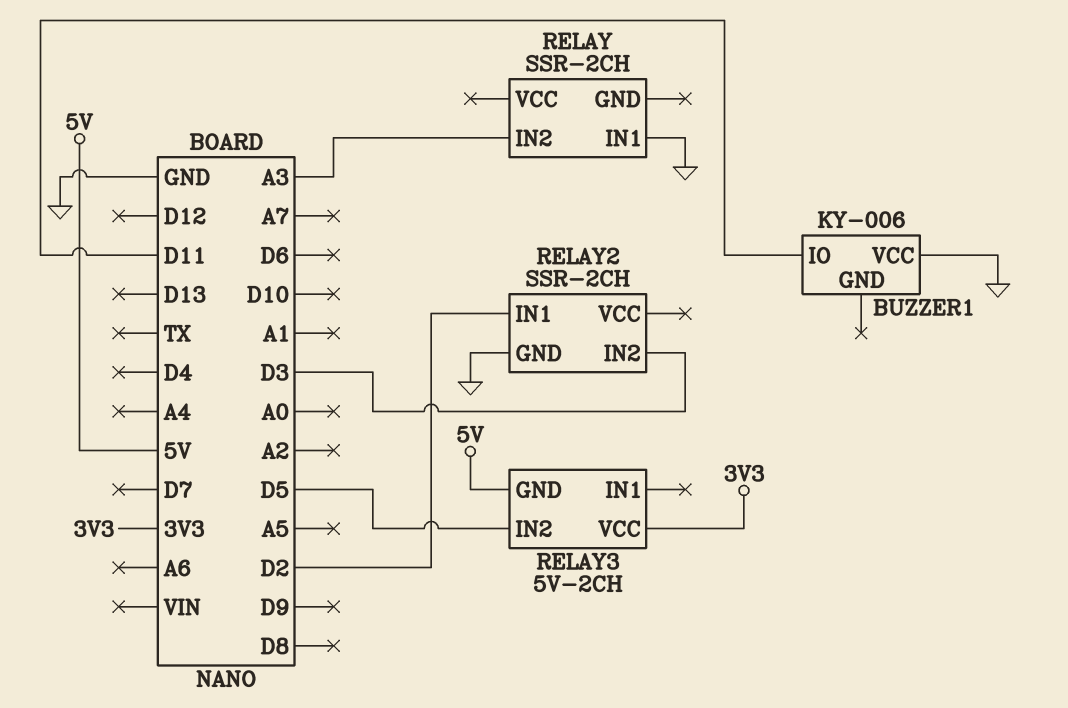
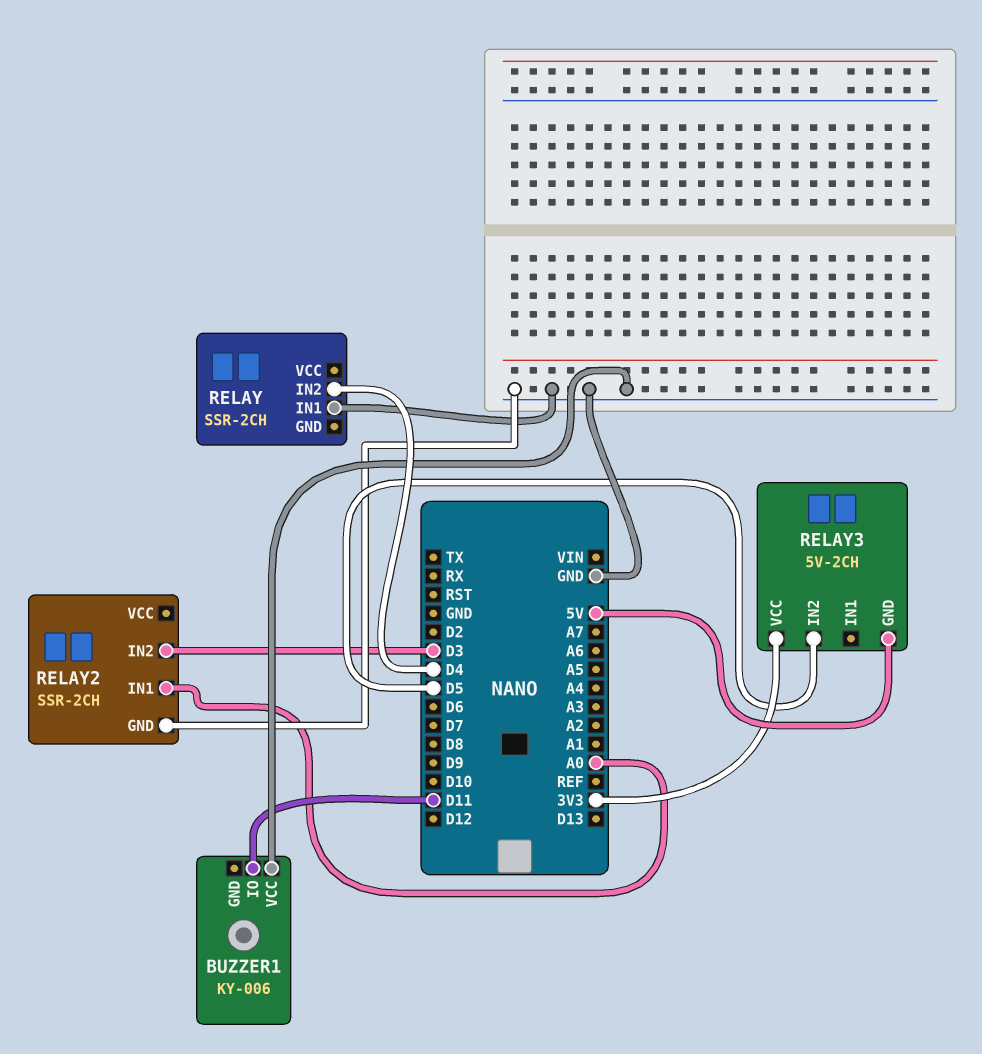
RELAY pin IN2: A3 -> D4
RELAY2 pin IN1: D2 -> A0

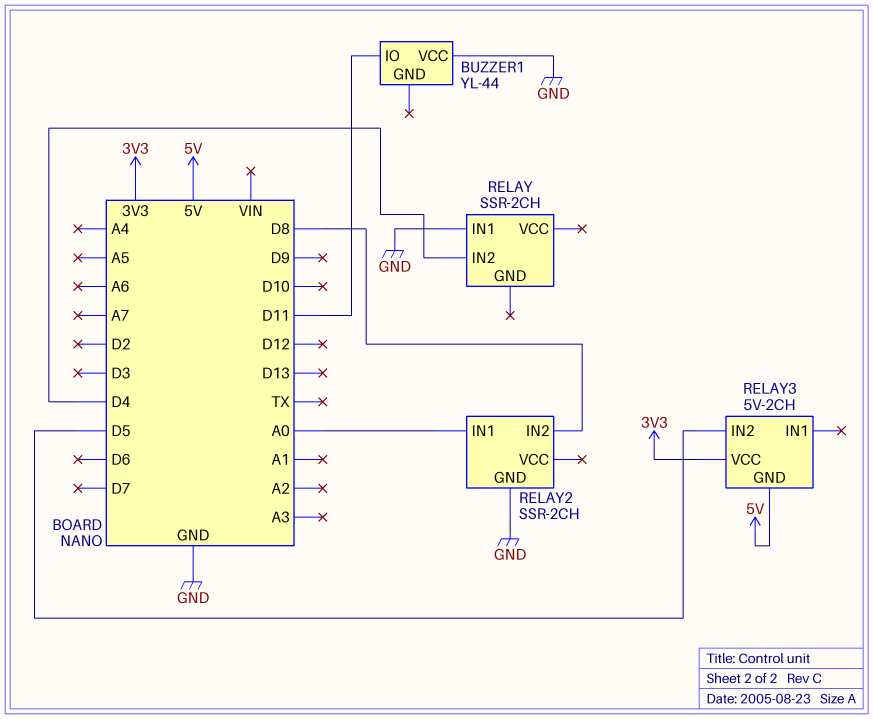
BUZZER1: KY-006 -> YL-44
RELAY2 pin IN2: D3 -> D8

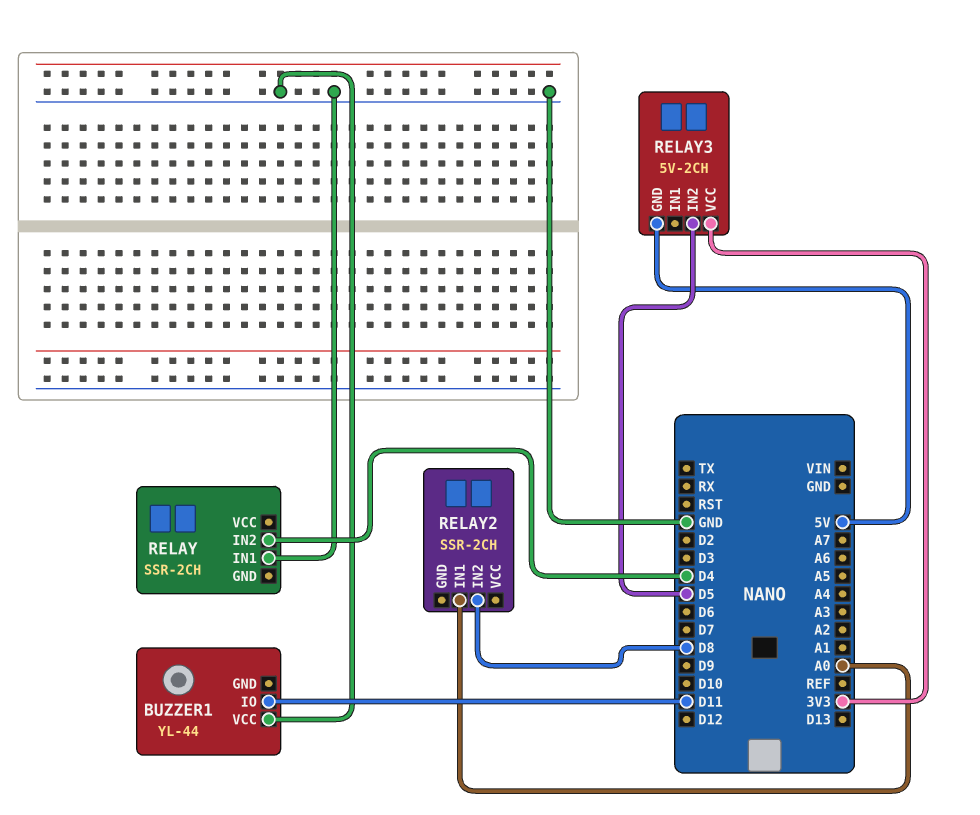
RELAY2 pin GND: GND -> none

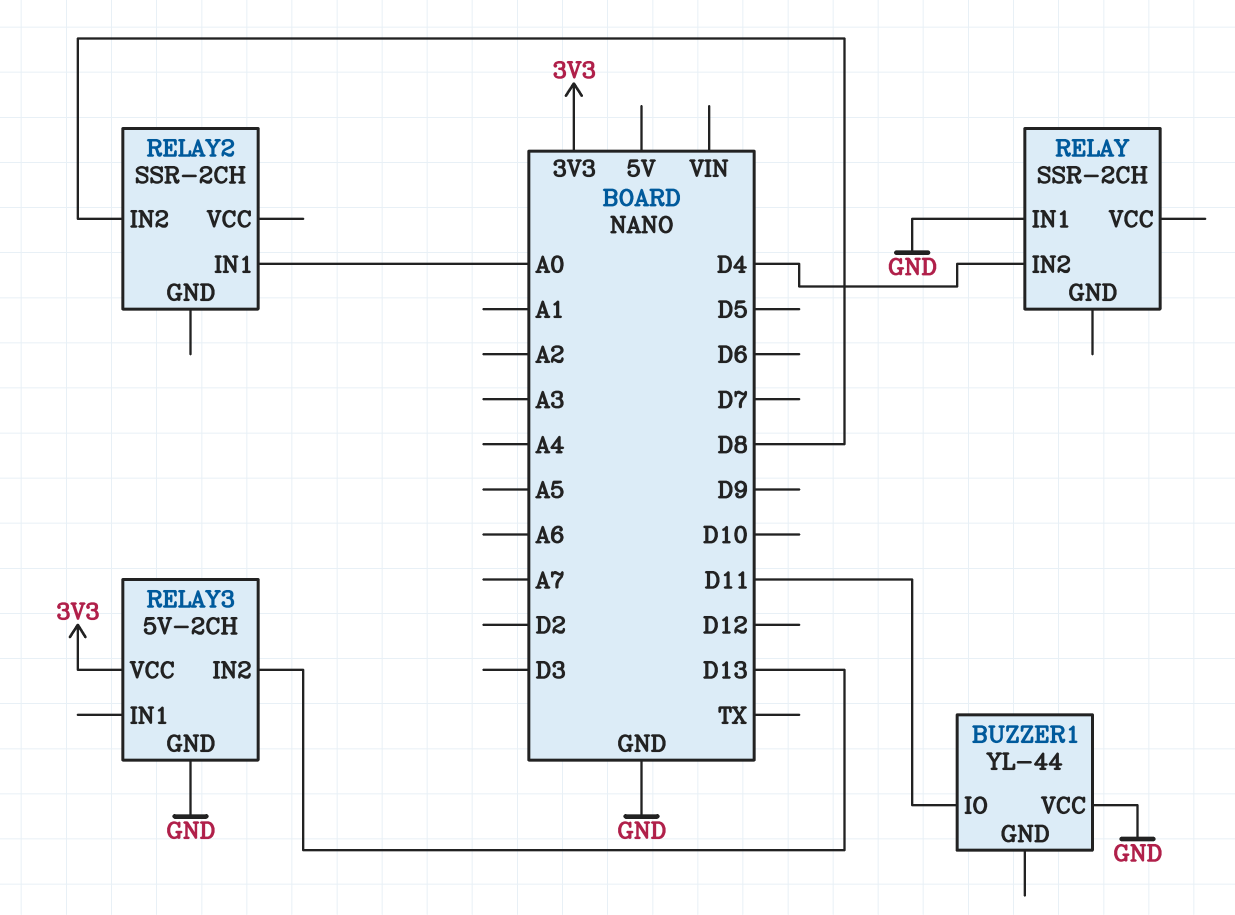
RELAY3 pin GND: 5V -> GND
RELAY3 pin IN2: D5 -> D13

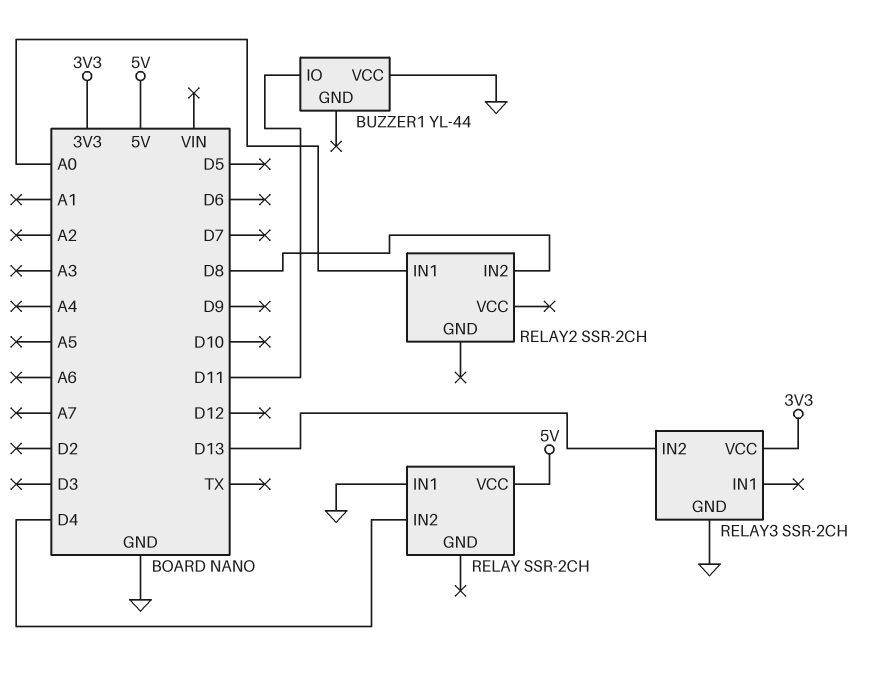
RELAY pin VCC: none -> 5V
RELAY3: 5V-2CH -> SSR-2CH

